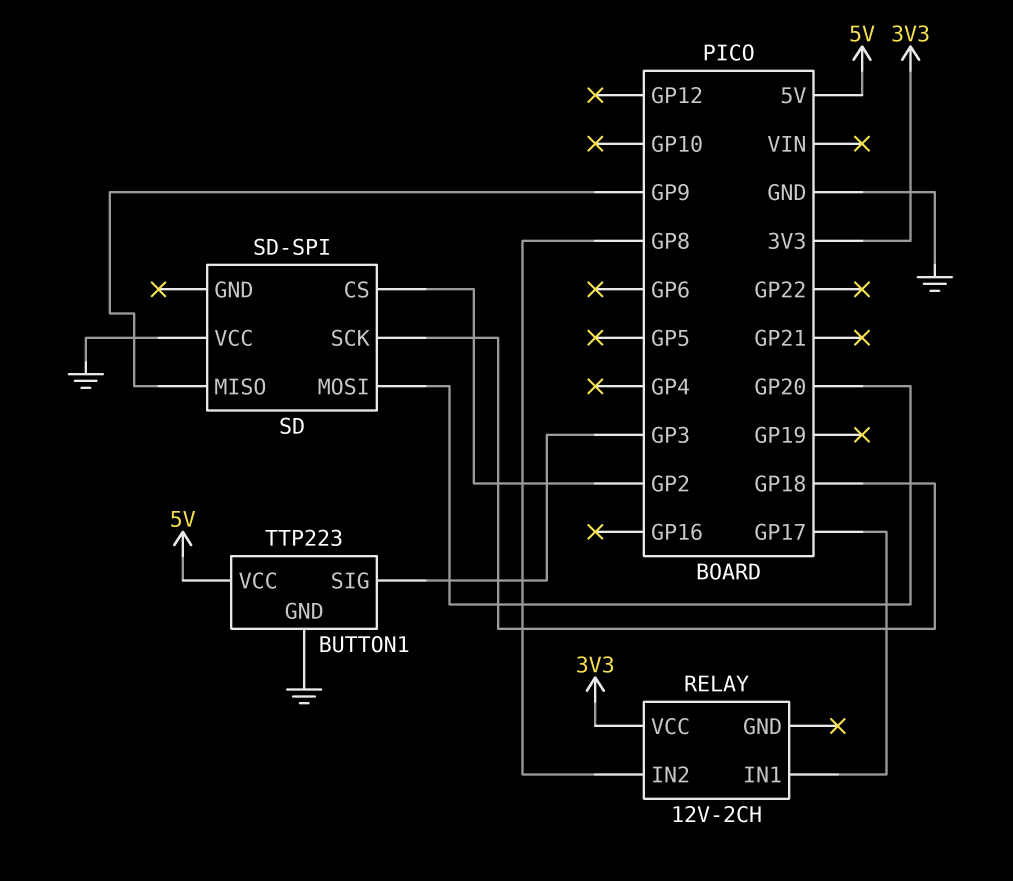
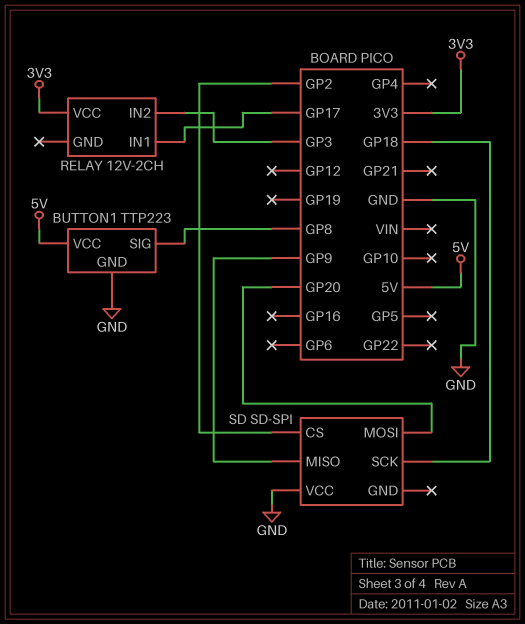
BUTTON1 pin SIG: GP3 -> GP8
RELAY pin IN2: GP8 -> GP3

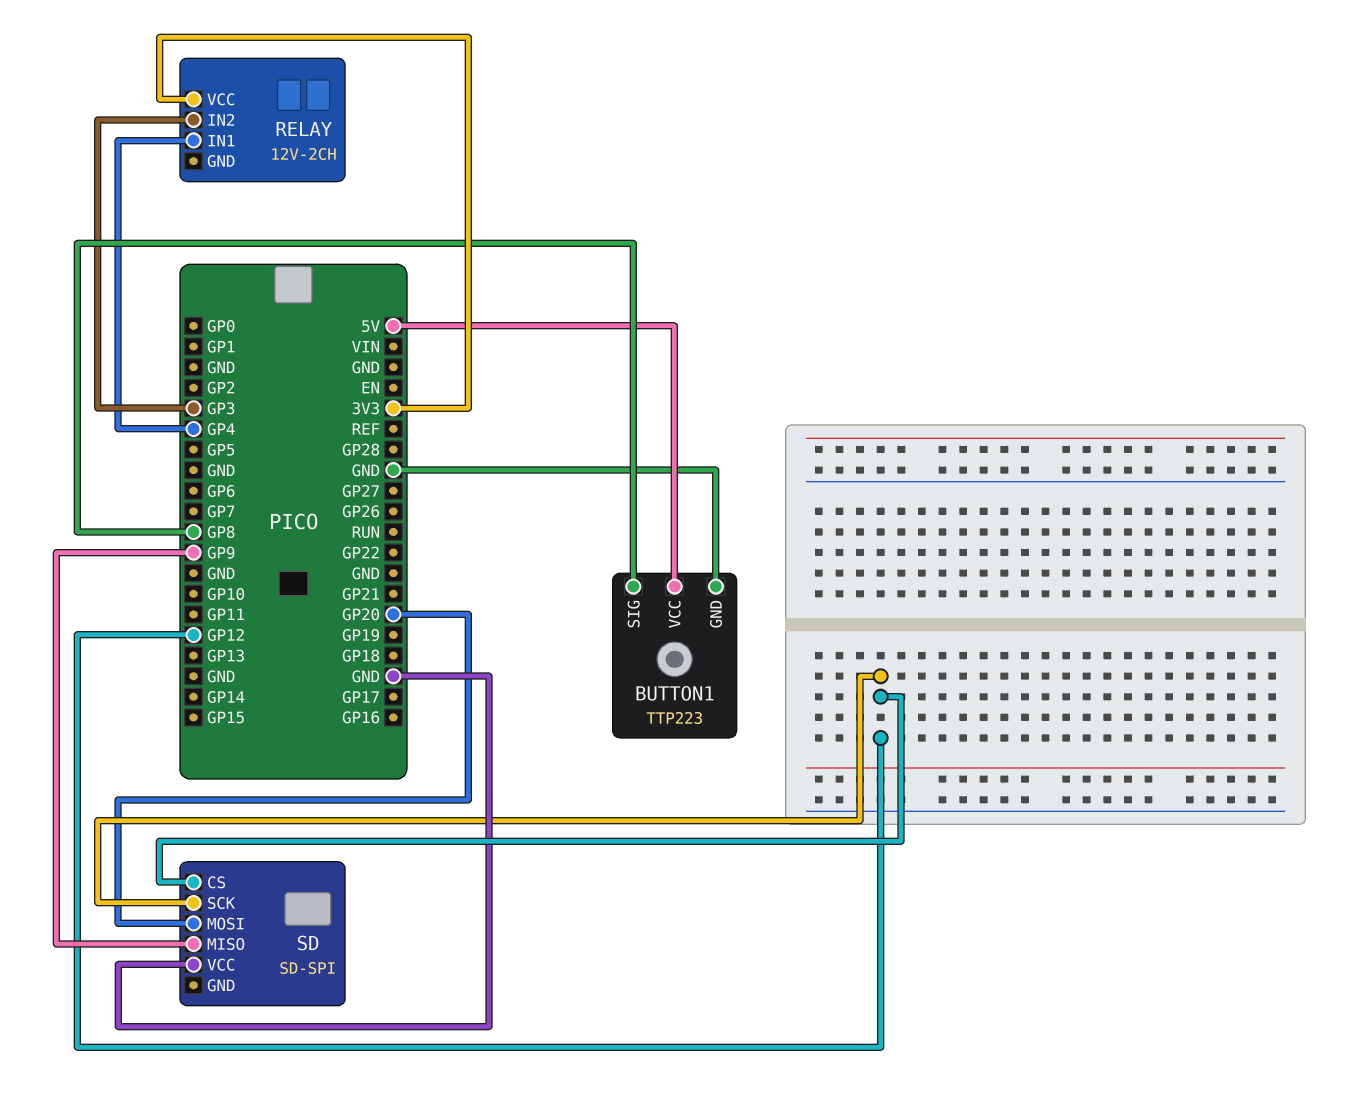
RELAY pin IN1: GP17 -> GP4
SD pin CS: GP2 -> GP12
SD pin SCK: GP18 -> GP12

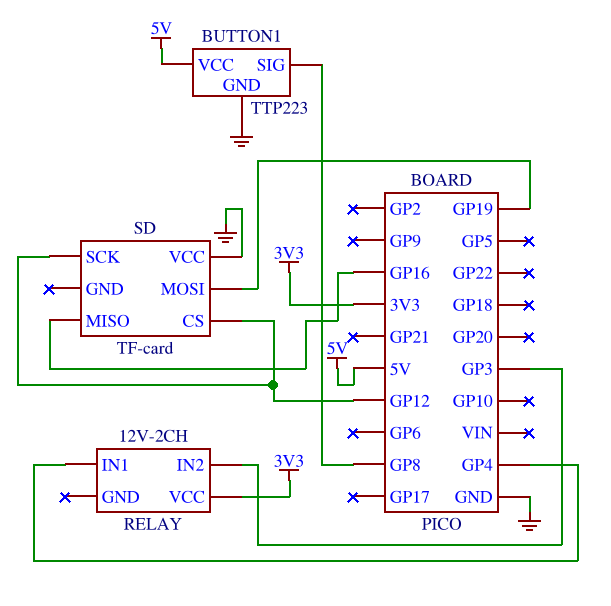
SD: SD-SPI -> TF-card
SD pin MISO: GP9 -> GP16
SD pin MOSI: GP20 -> GP19

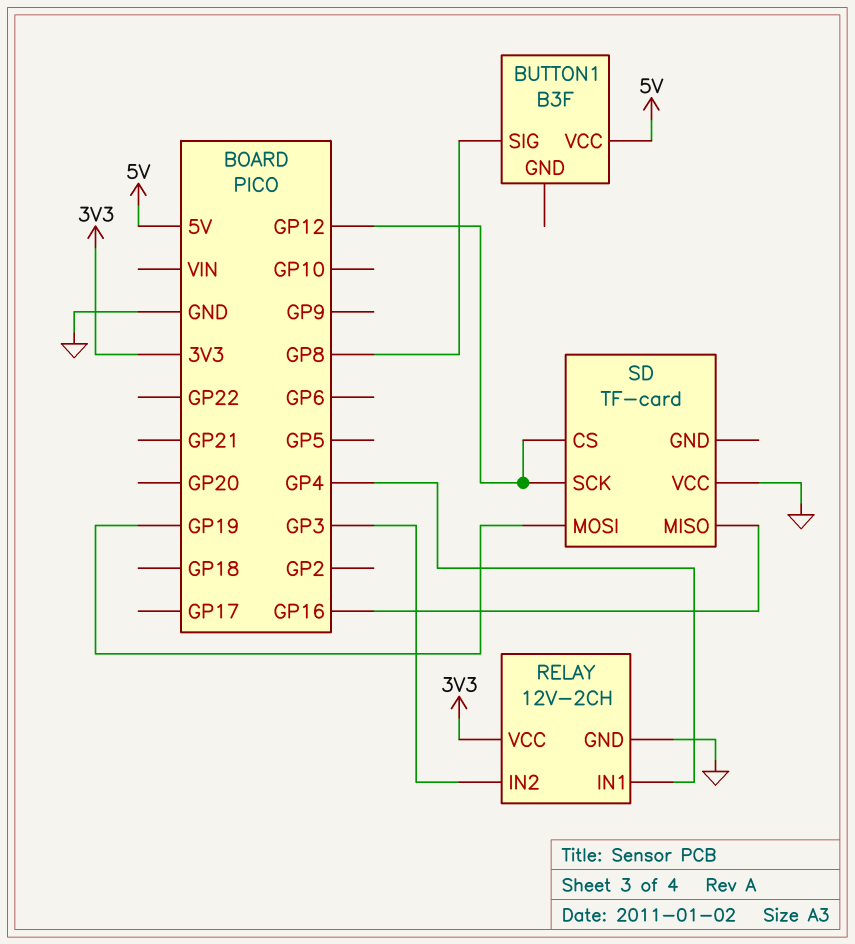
BUTTON1: TTP223 -> B3F
BUTTON1 pin GND: GND -> none
RELAY pin GND: none -> GND

